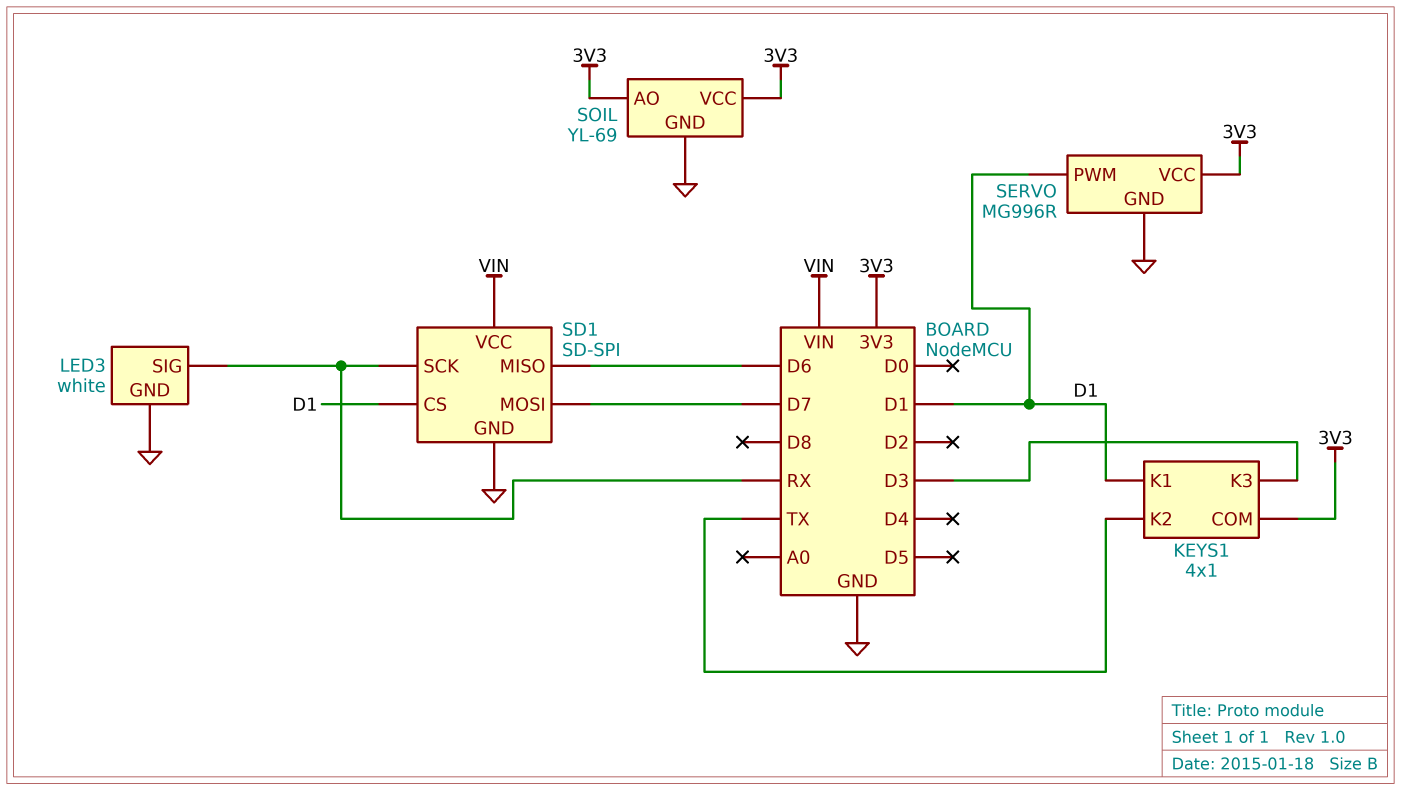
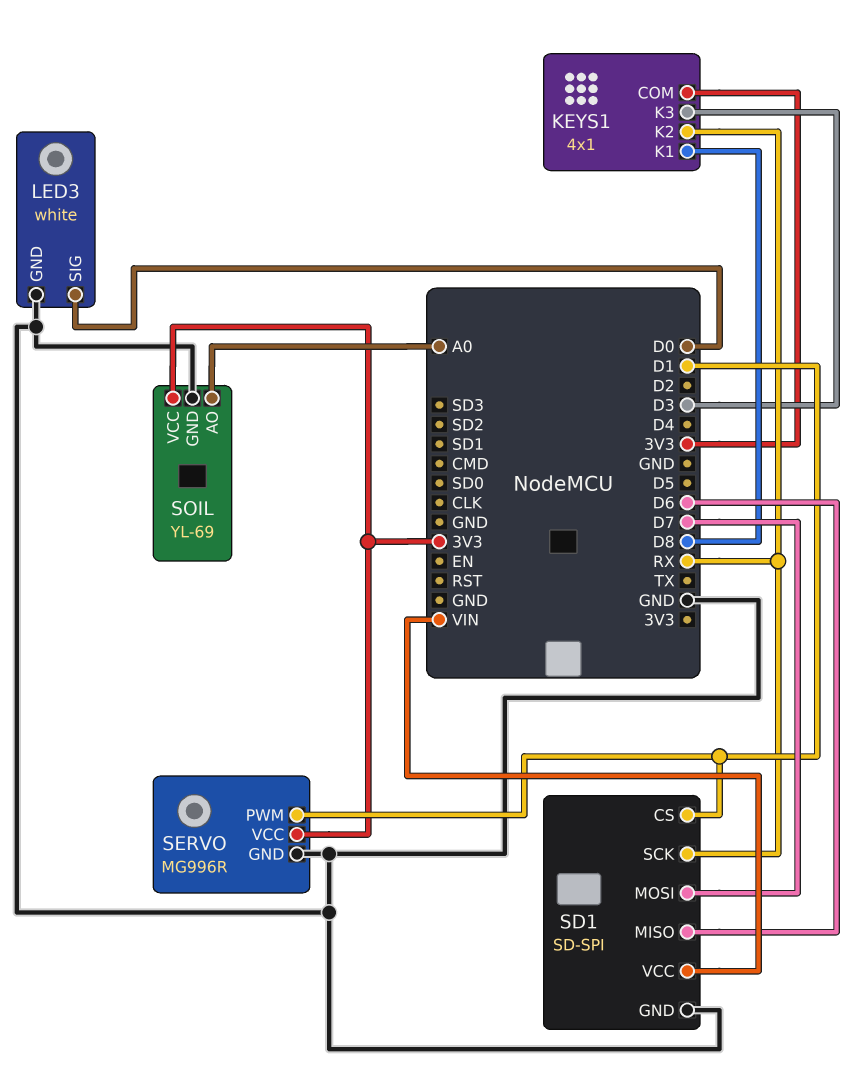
KEYS1 pin K1: D1 -> D8
KEYS1 pin K2: TX -> RX
LED3 pin SIG: RX -> D0
SOIL pin AO: 3V3 -> A0

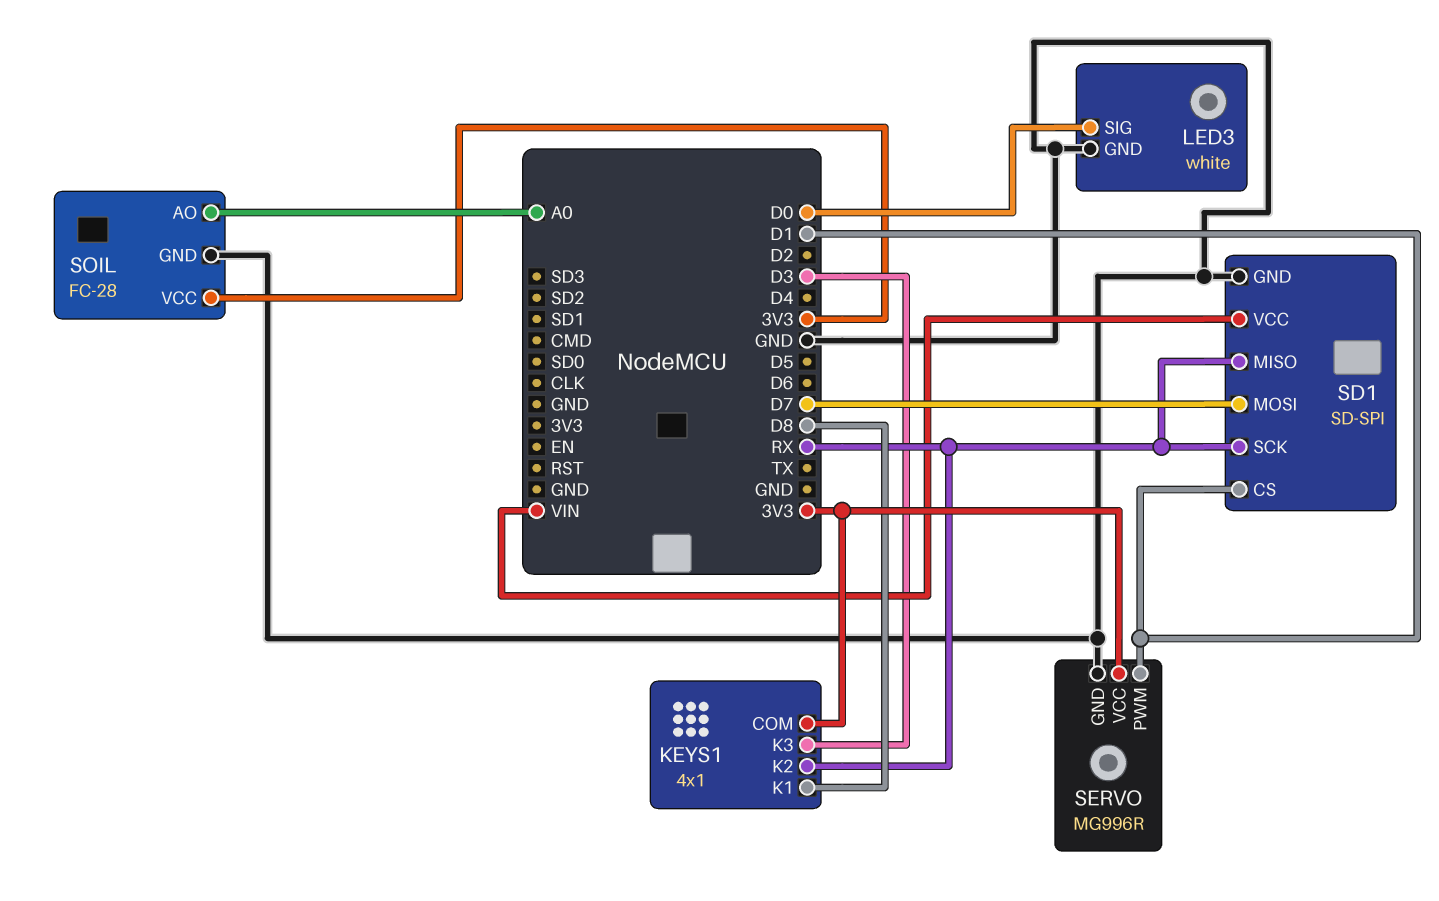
SD1 pin MISO: D6 -> RX
SOIL: YL-69 -> FC-28

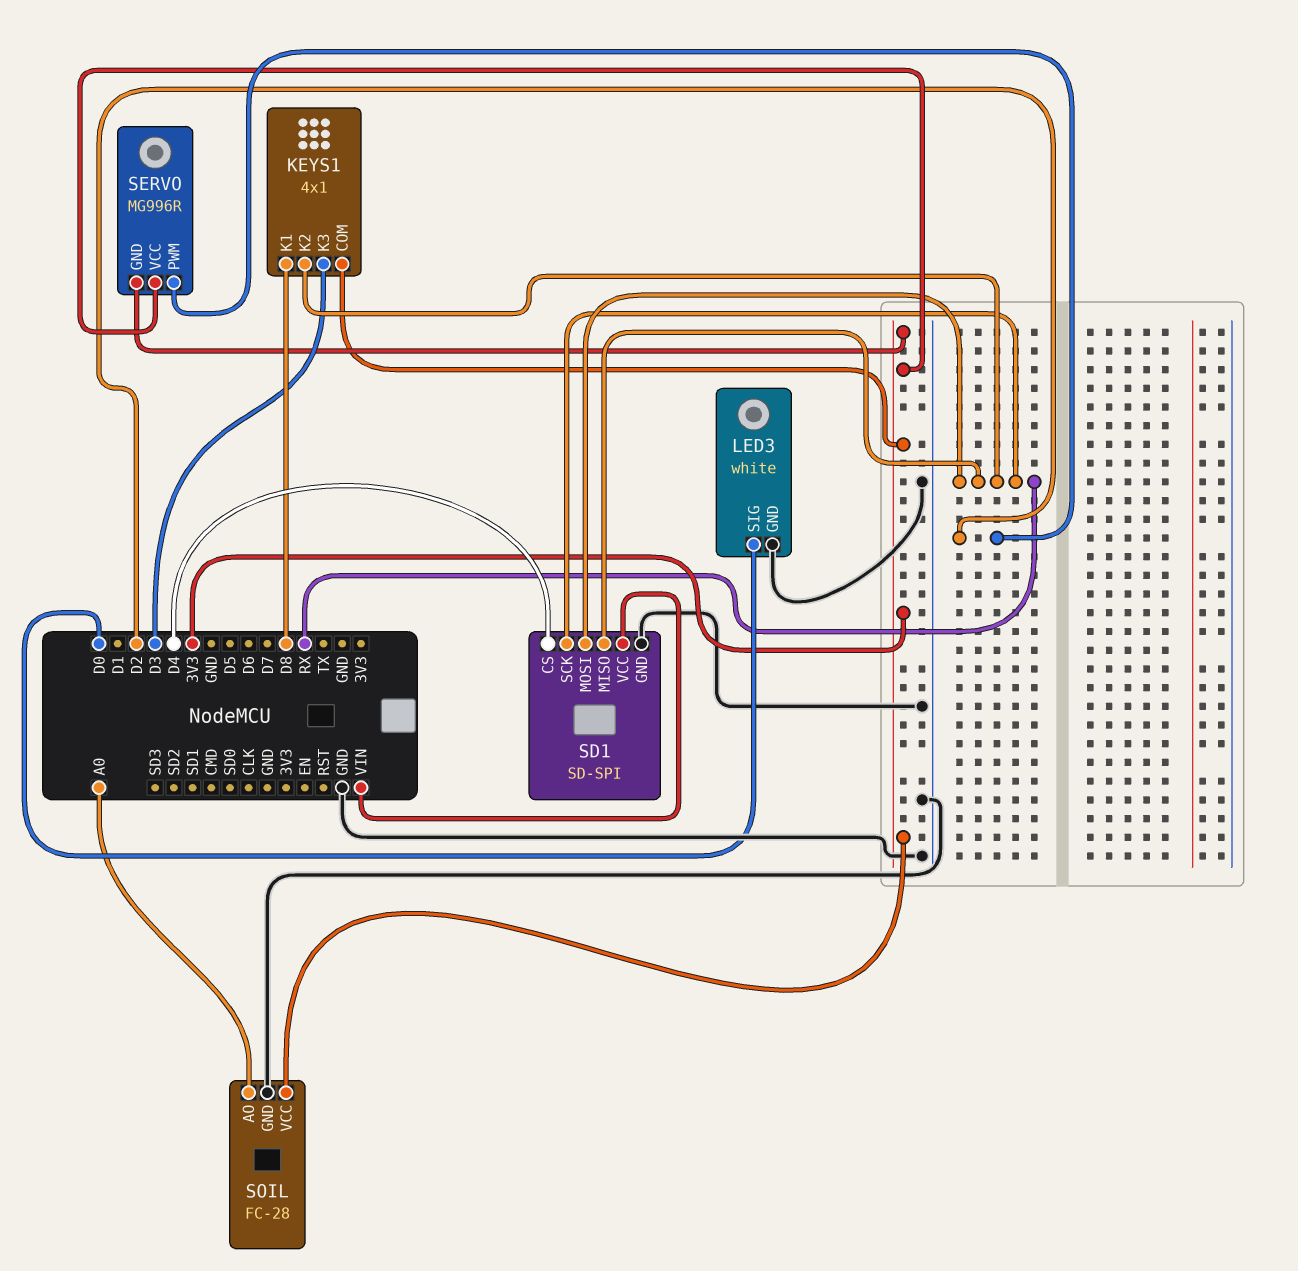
SD1 pin CS: D1 -> D4
SD1 pin MOSI: D7 -> RX
SERVO pin GND: GND -> 3V3
SERVO pin PWM: D1 -> D2

